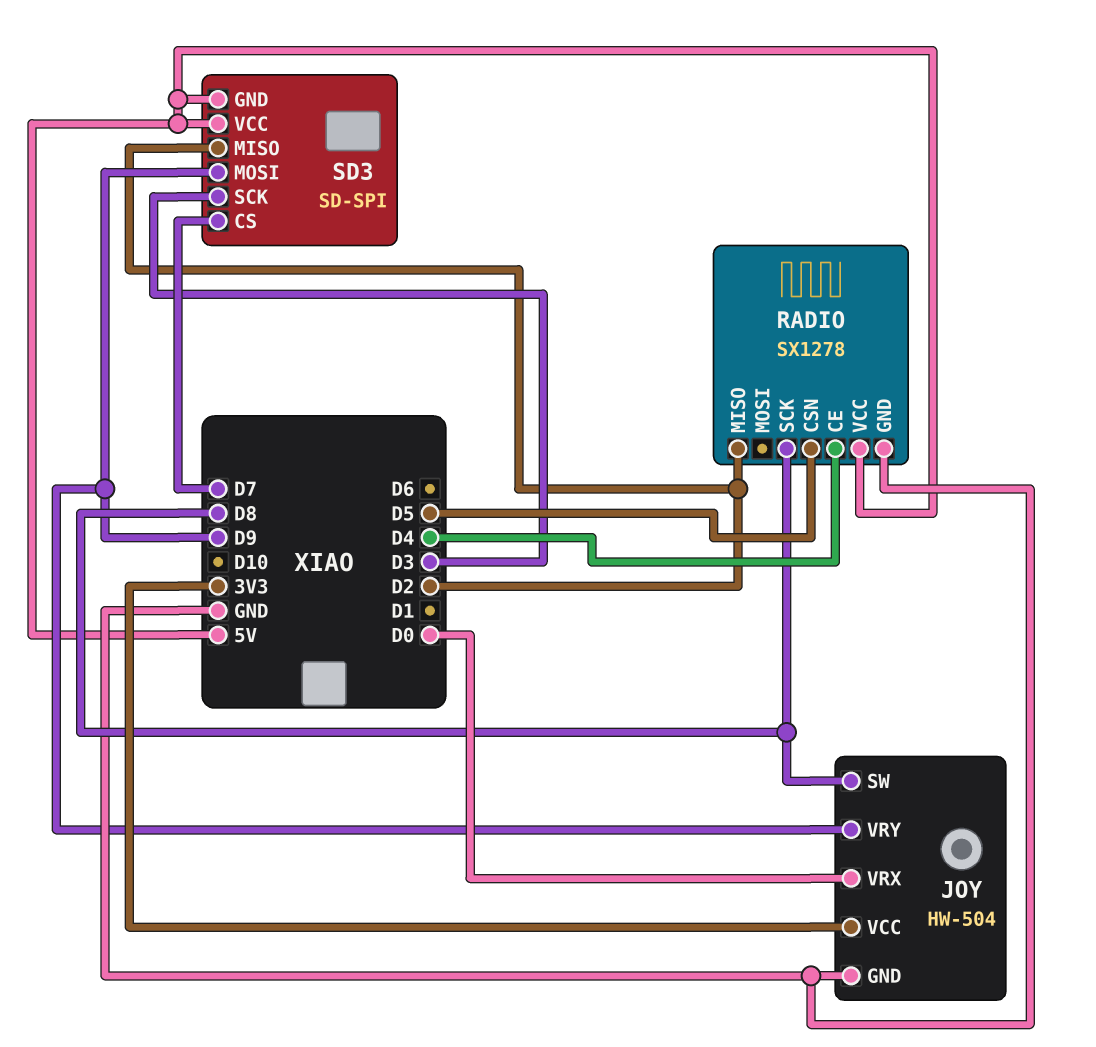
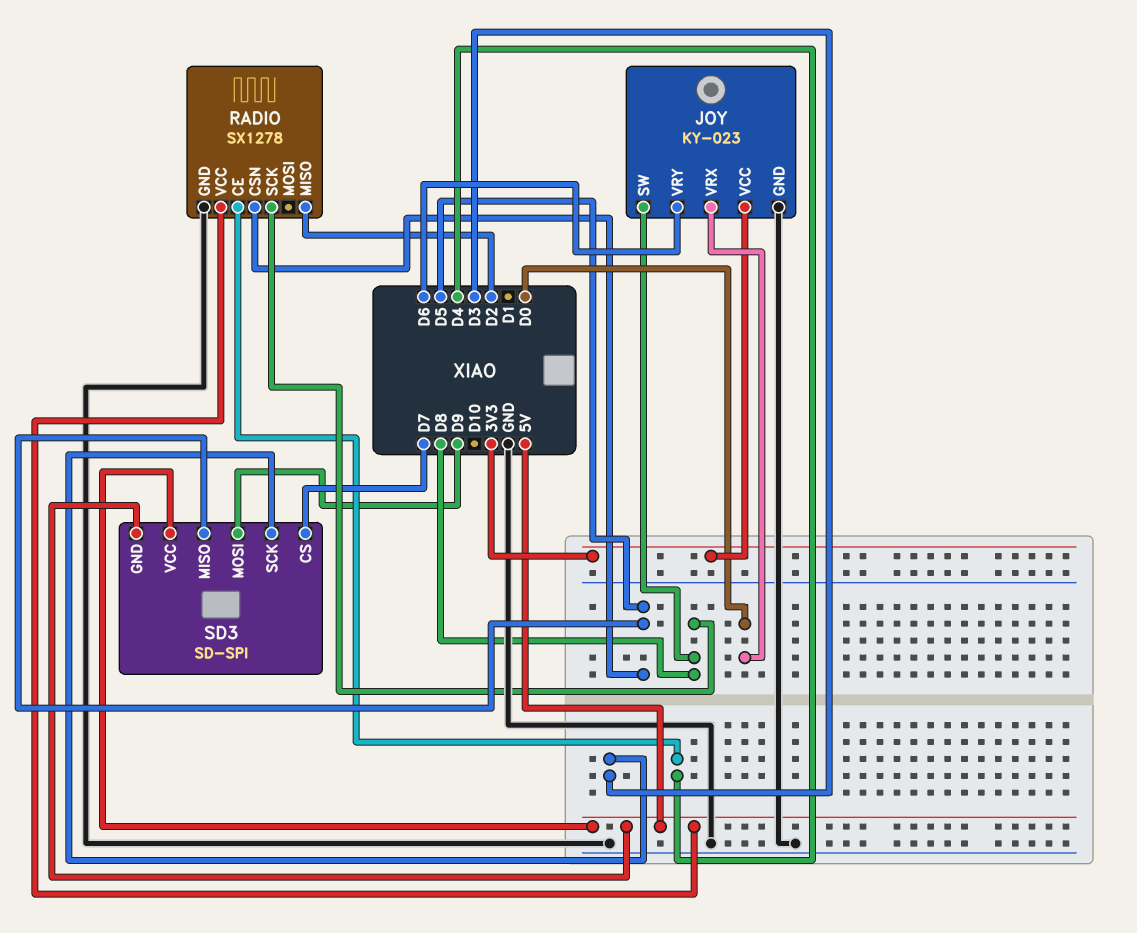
JOY: HW-504 -> KY-023
JOY pin VRY: D9 -> D6
SD3 pin MISO: D2 -> D5

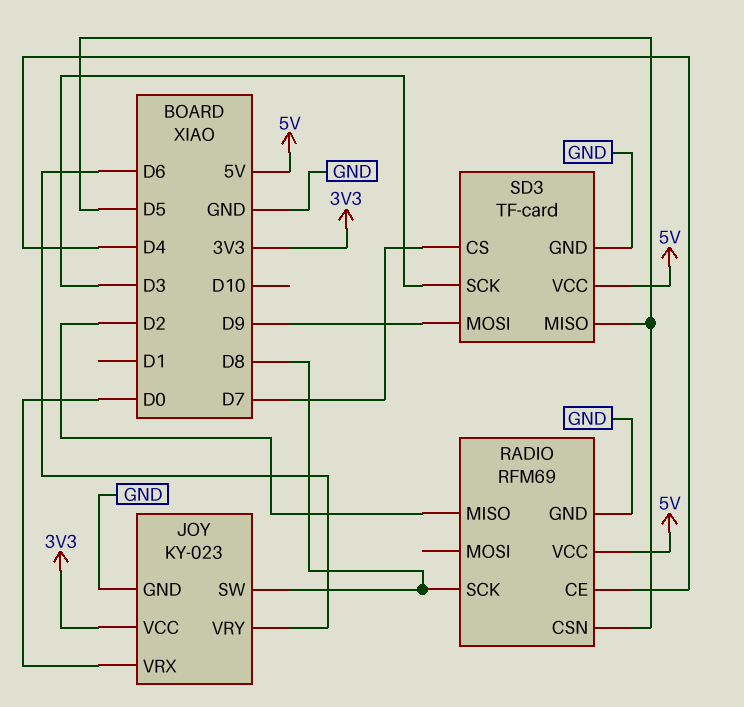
RADIO: SX1278 -> RFM69
SD3: SD-SPI -> TF-card
SD3 pin GND: 5V -> GND

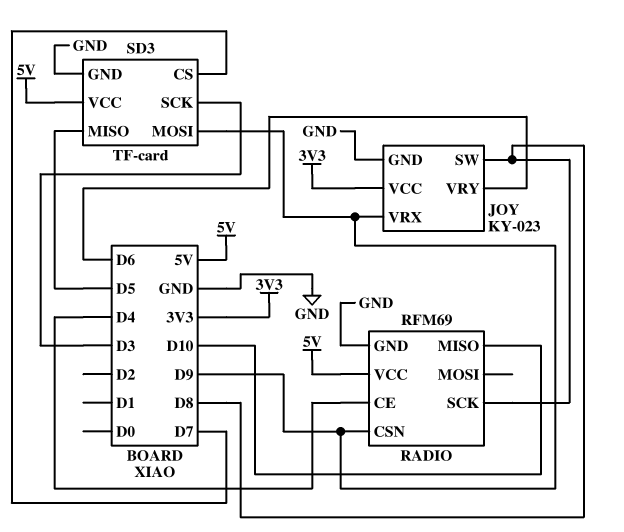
JOY pin VRX: D0 -> D9
RADIO pin CSN: D5 -> D9
RADIO pin MISO: D2 -> D10

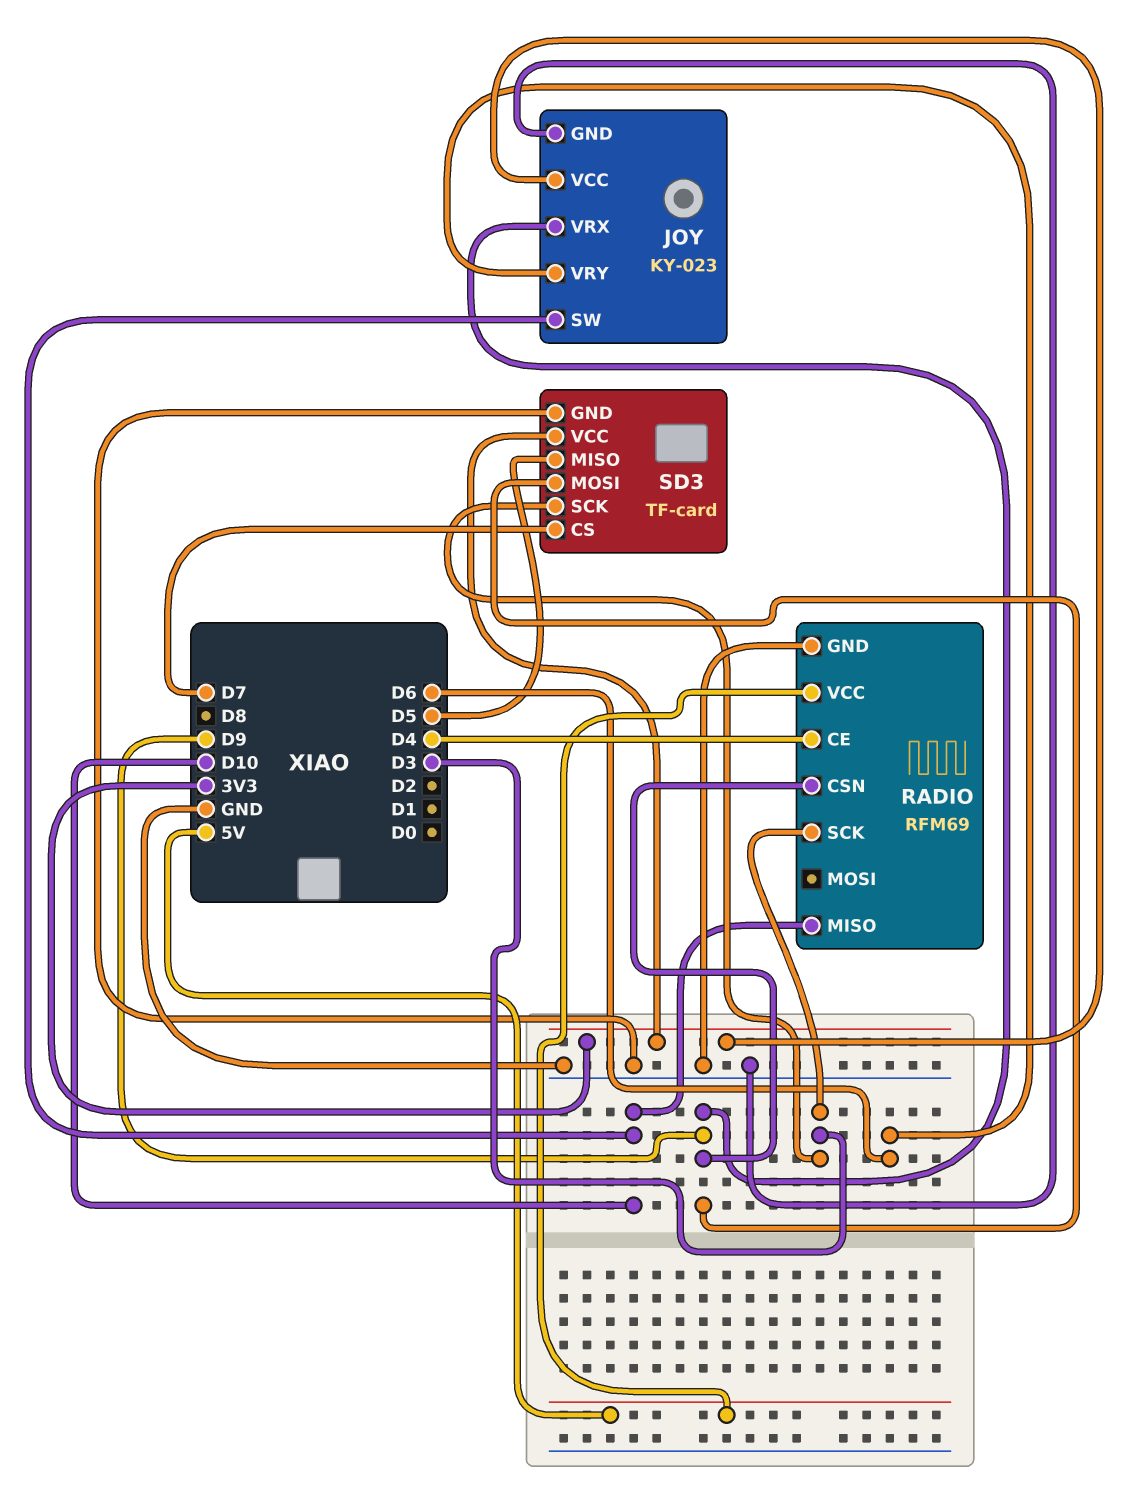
JOY pin SW: D8 -> D10
RADIO pin SCK: D8 -> D3
SD3 pin VCC: 5V -> 3V3

